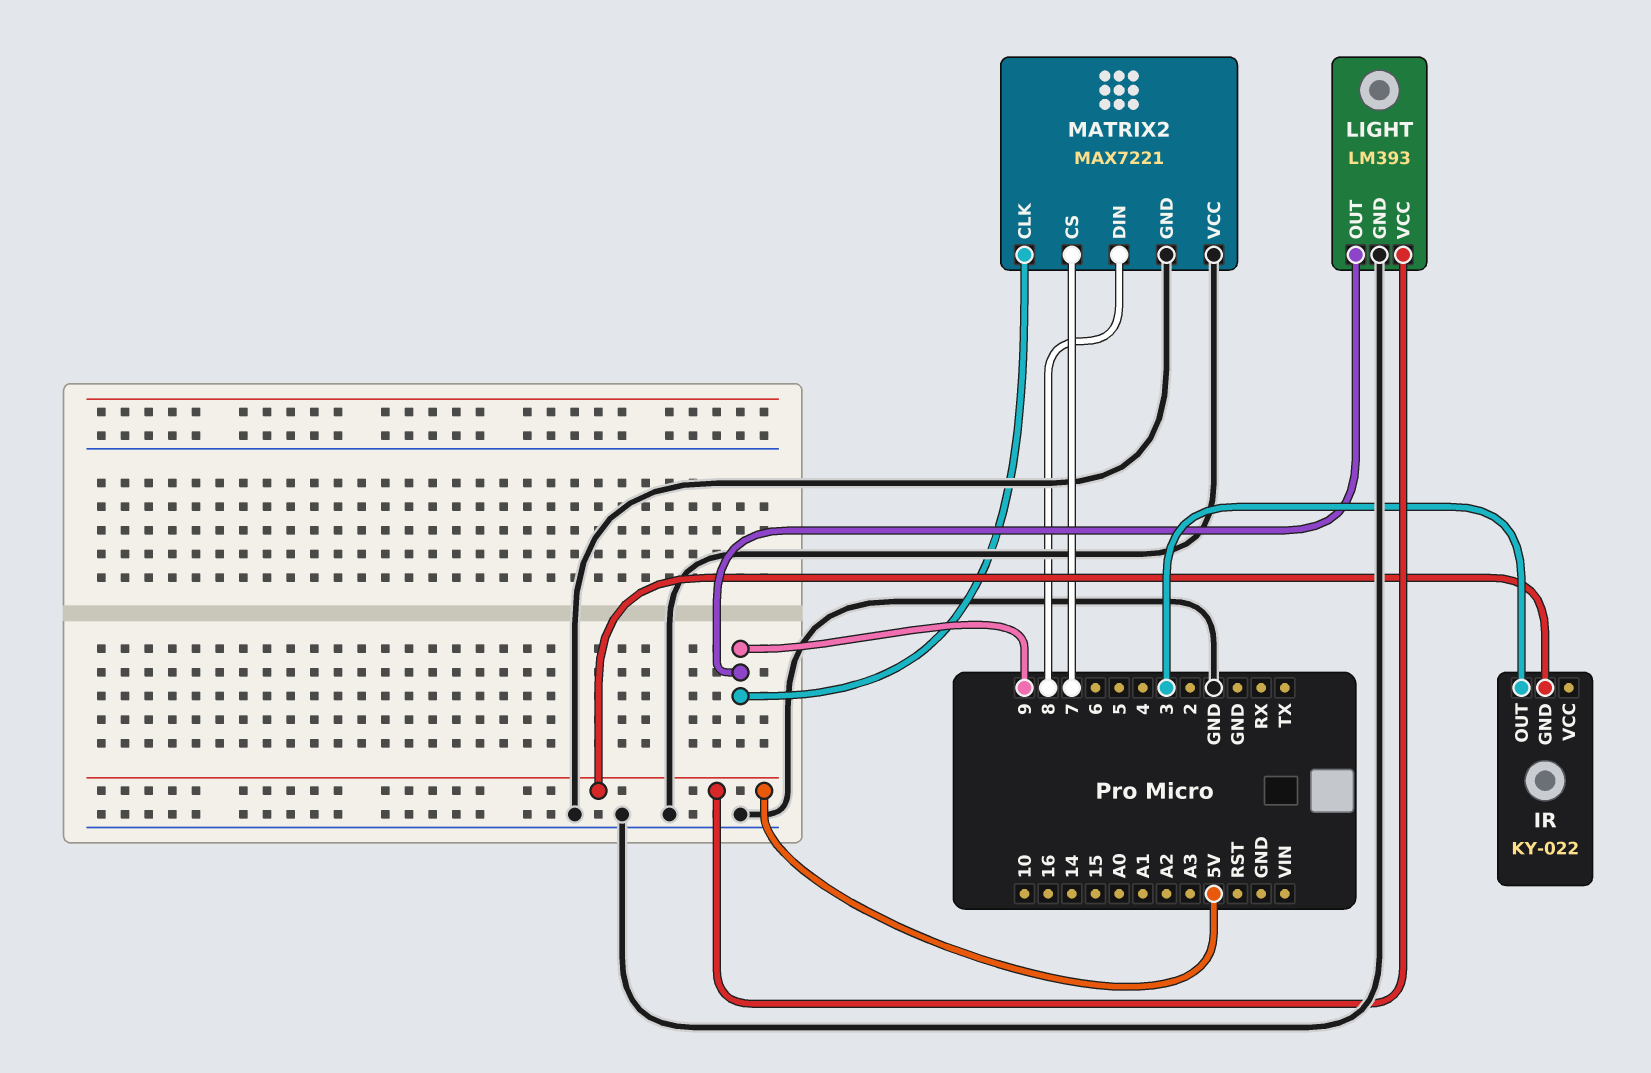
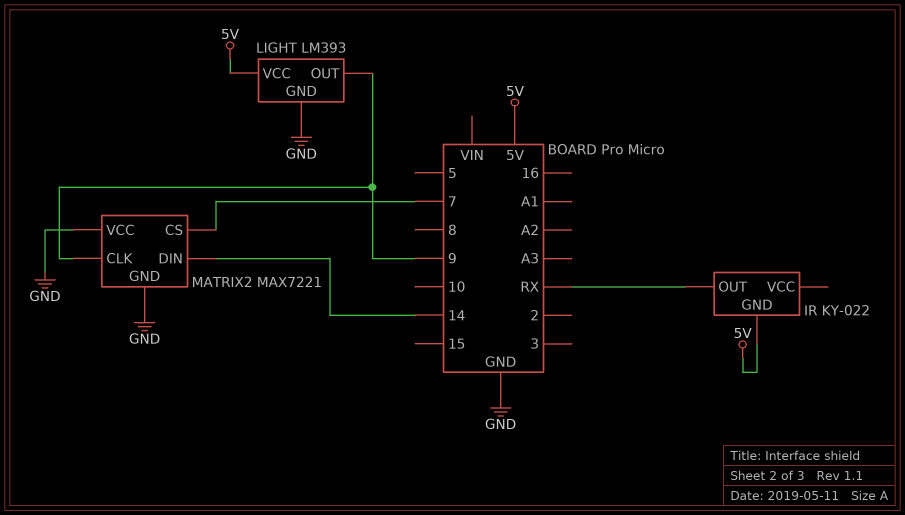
IR pin OUT: 3 -> RX
MATRIX2 pin DIN: 8 -> 14

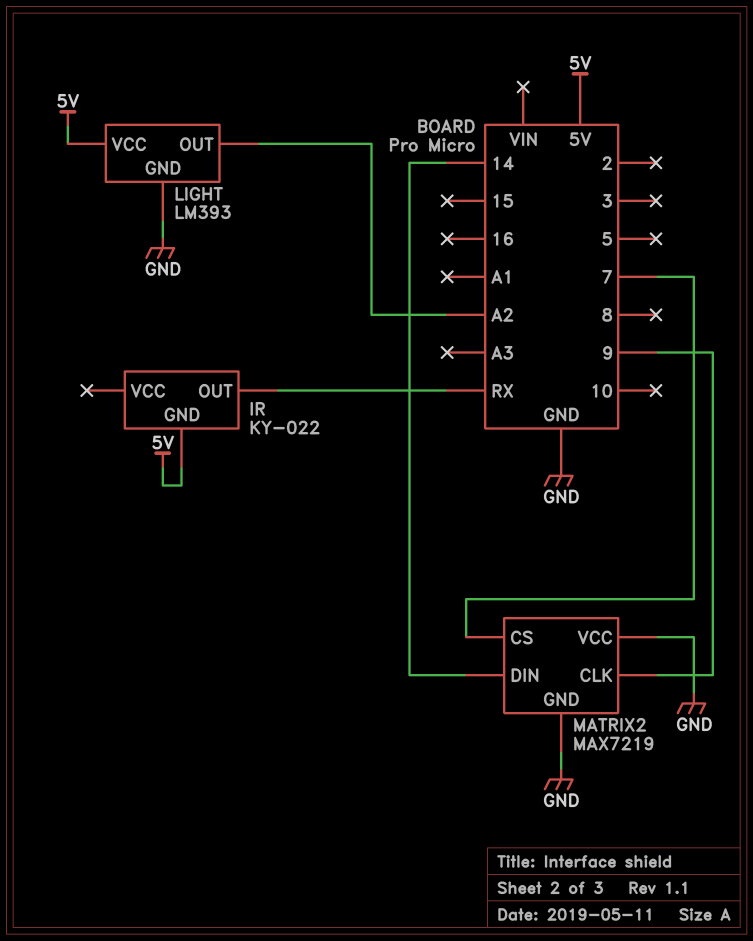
LIGHT pin OUT: 9 -> A2
MATRIX2: MAX7221 -> MAX7219

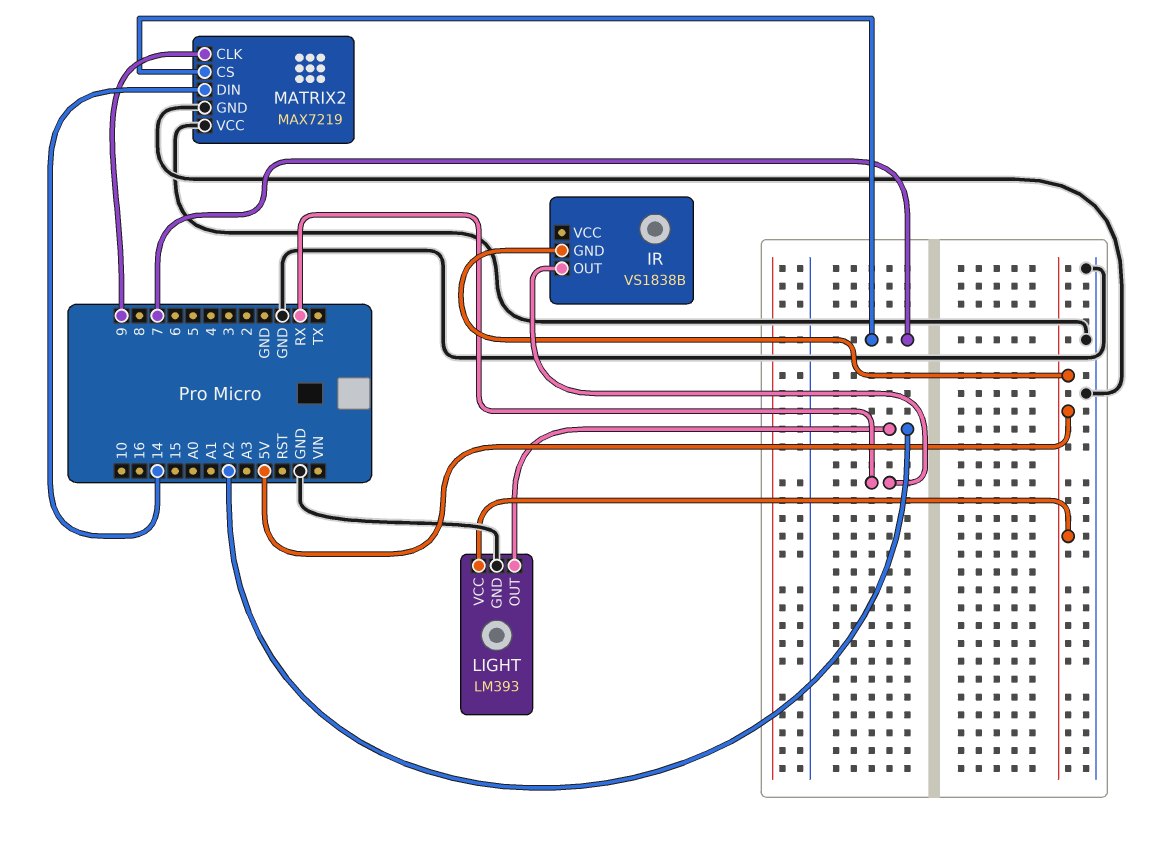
IR: KY-022 -> VS1838B

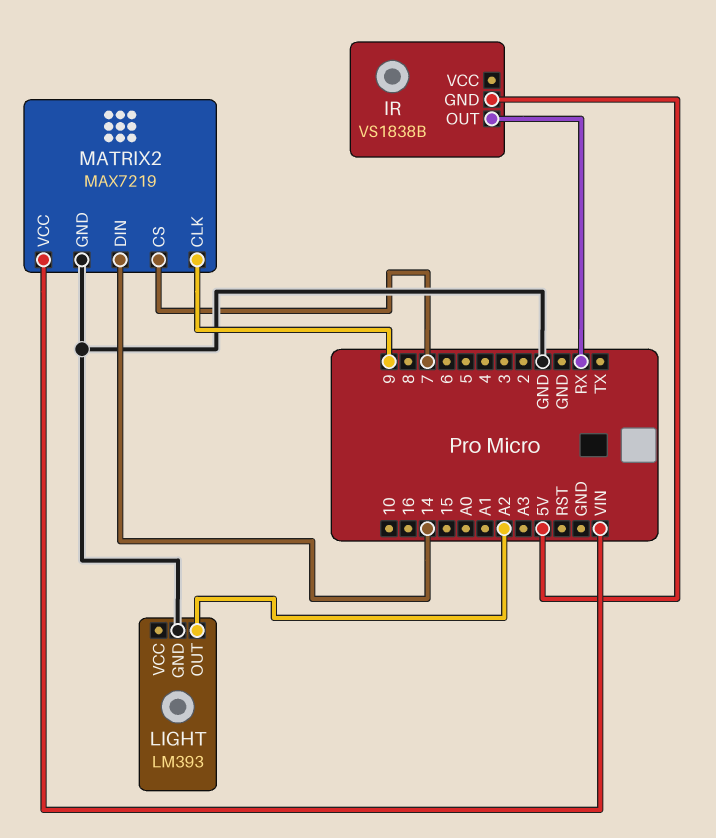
LIGHT pin VCC: 5V -> none
MATRIX2 pin VCC: GND -> VIN

